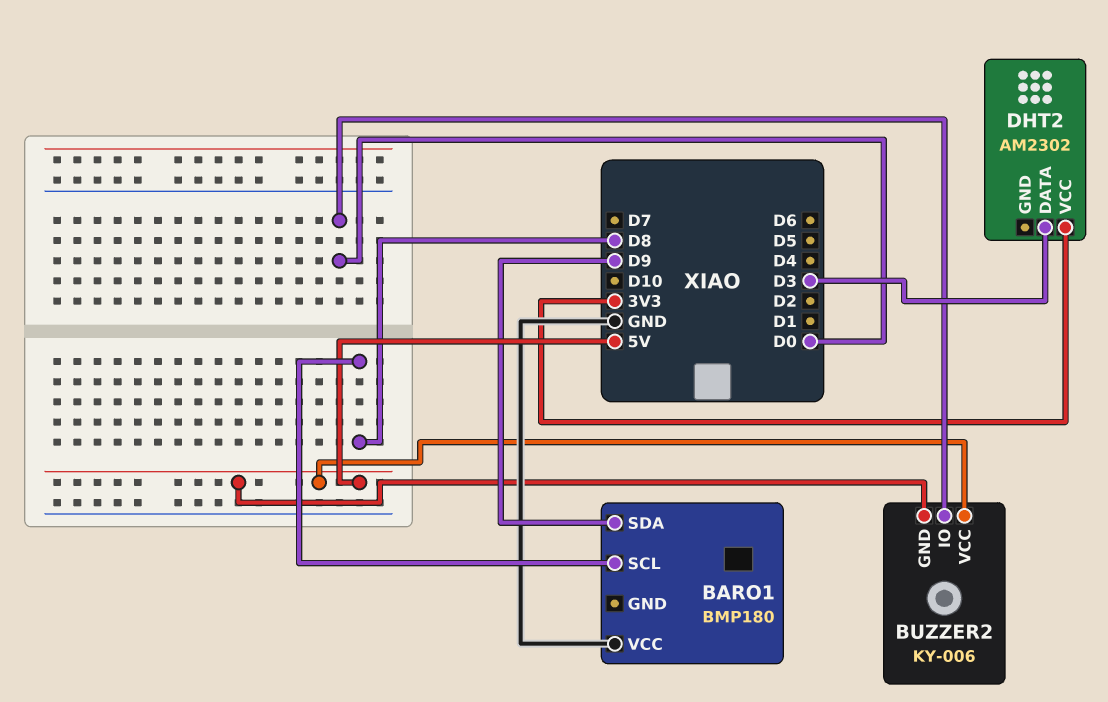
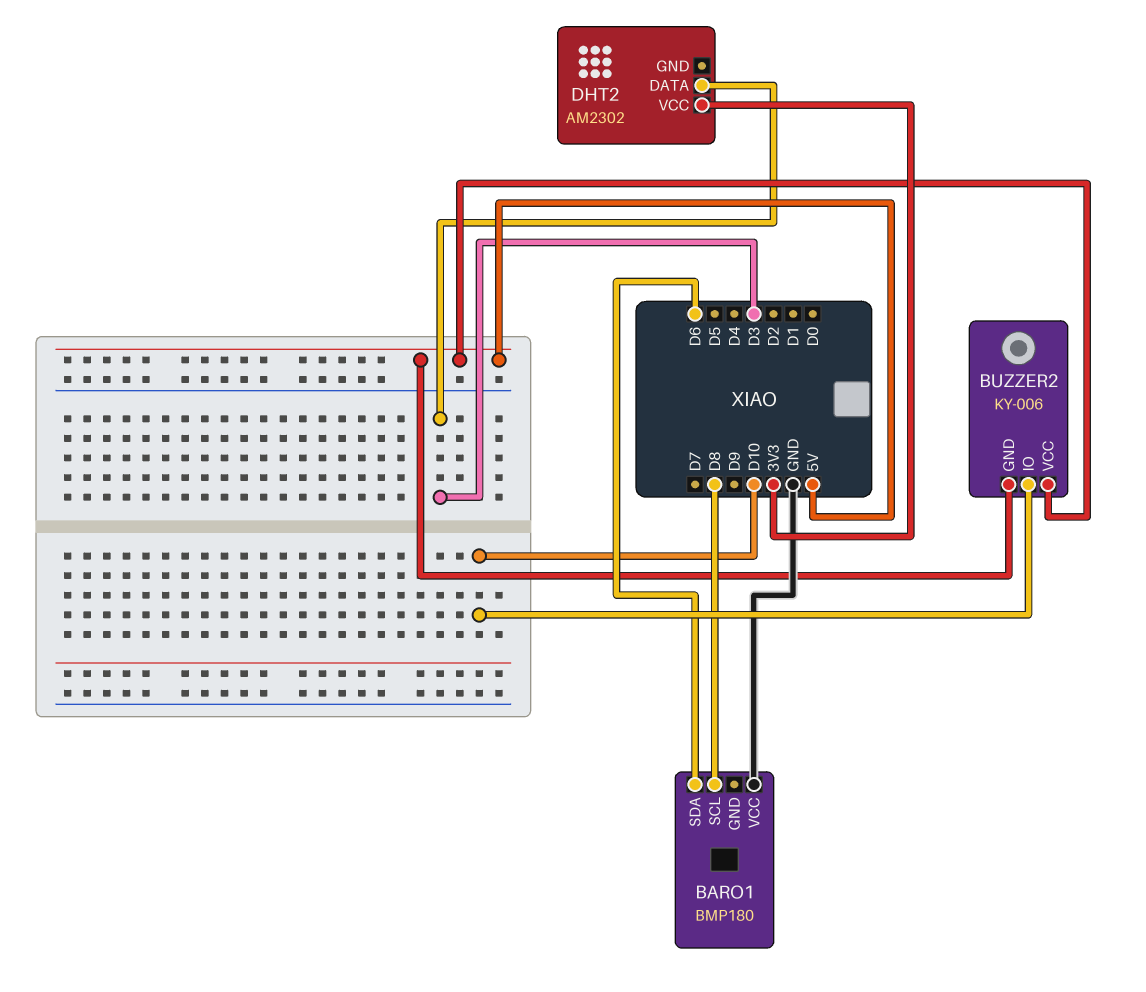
BARO1 pin SDA: D9 -> D6
BUZZER2 pin IO: D0 -> D10

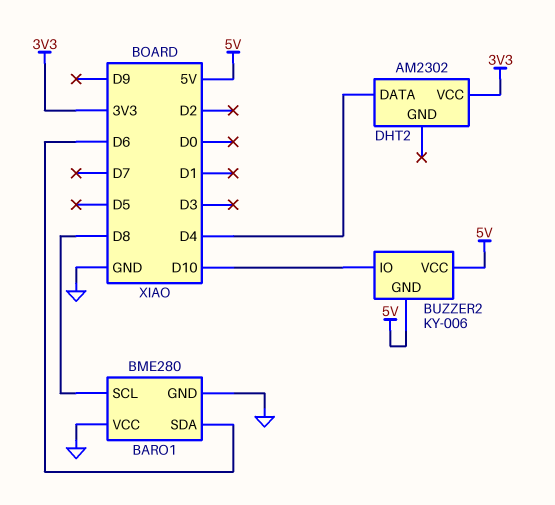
BARO1: BMP180 -> BME280
BARO1 pin GND: none -> GND
DHT2 pin DATA: D3 -> D4

